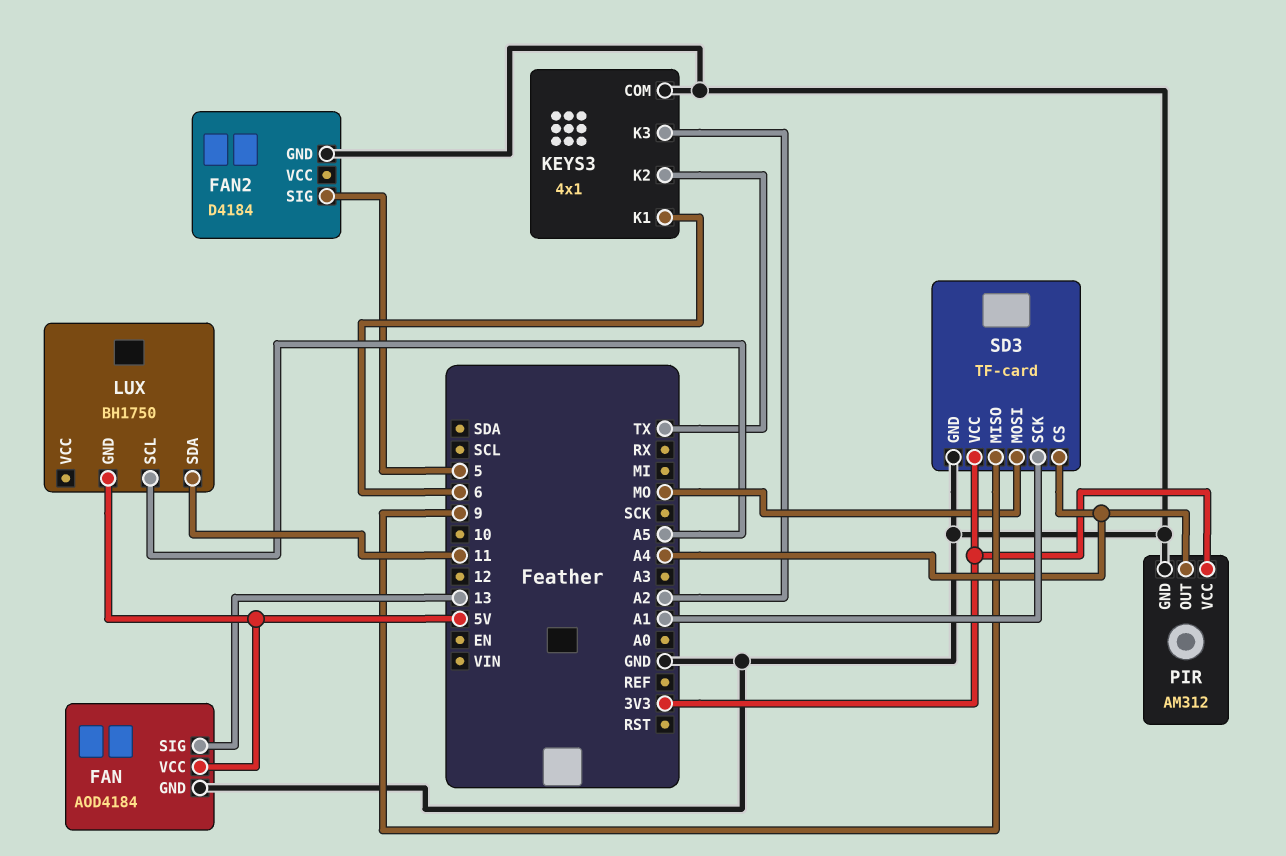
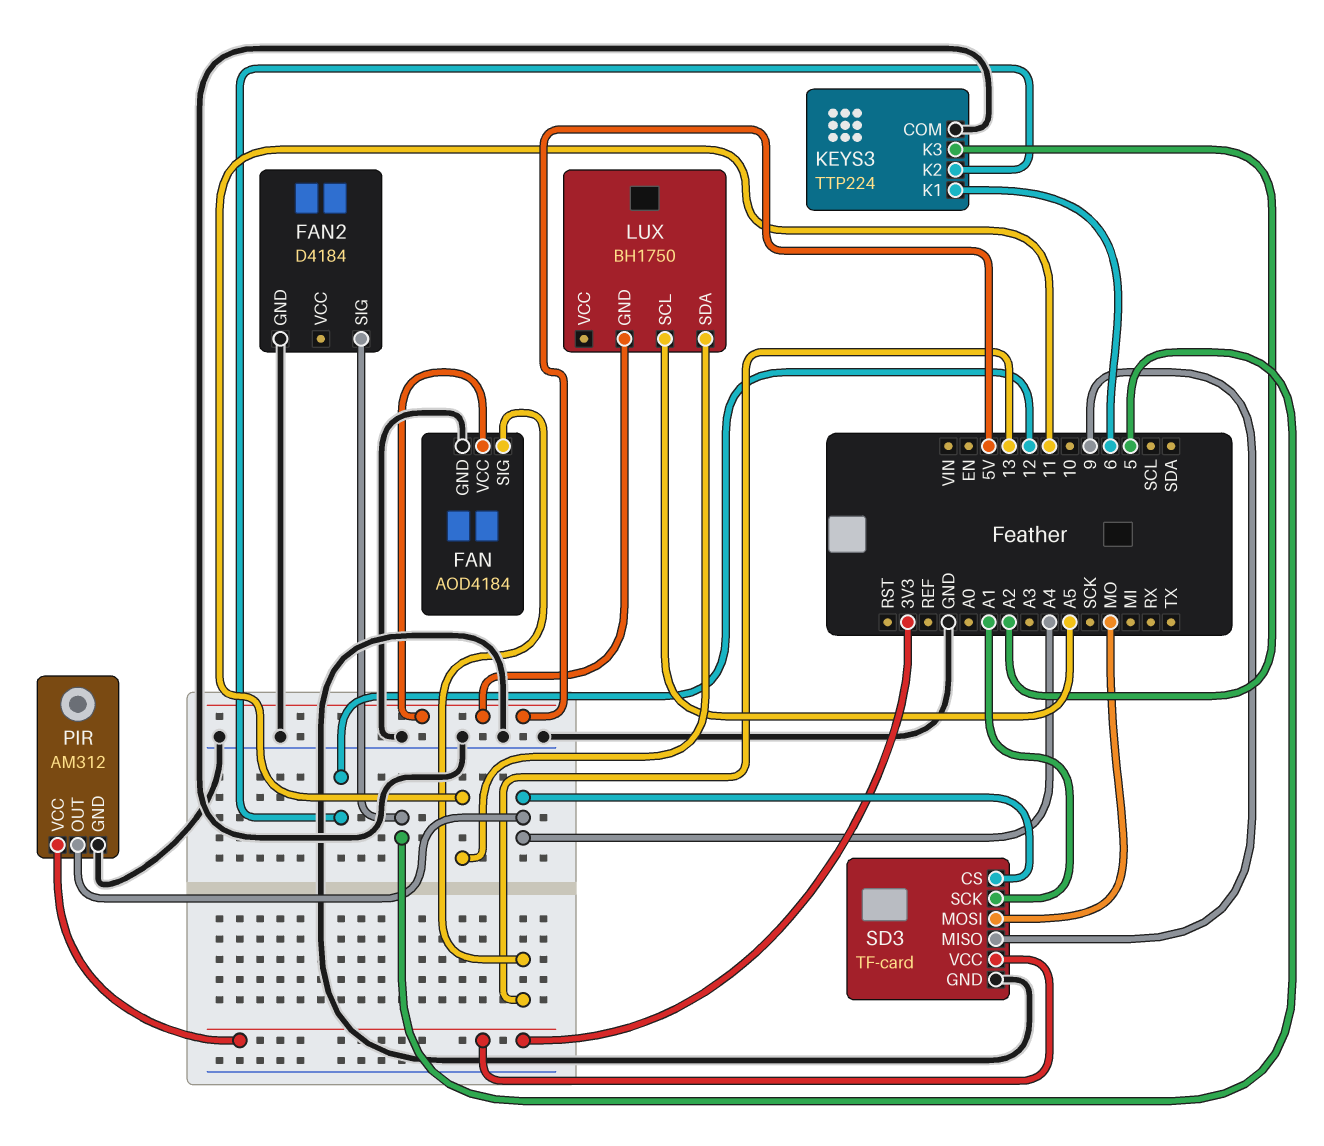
KEYS3: 4x1 -> TTP224
KEYS3 pin K2: TX -> 12

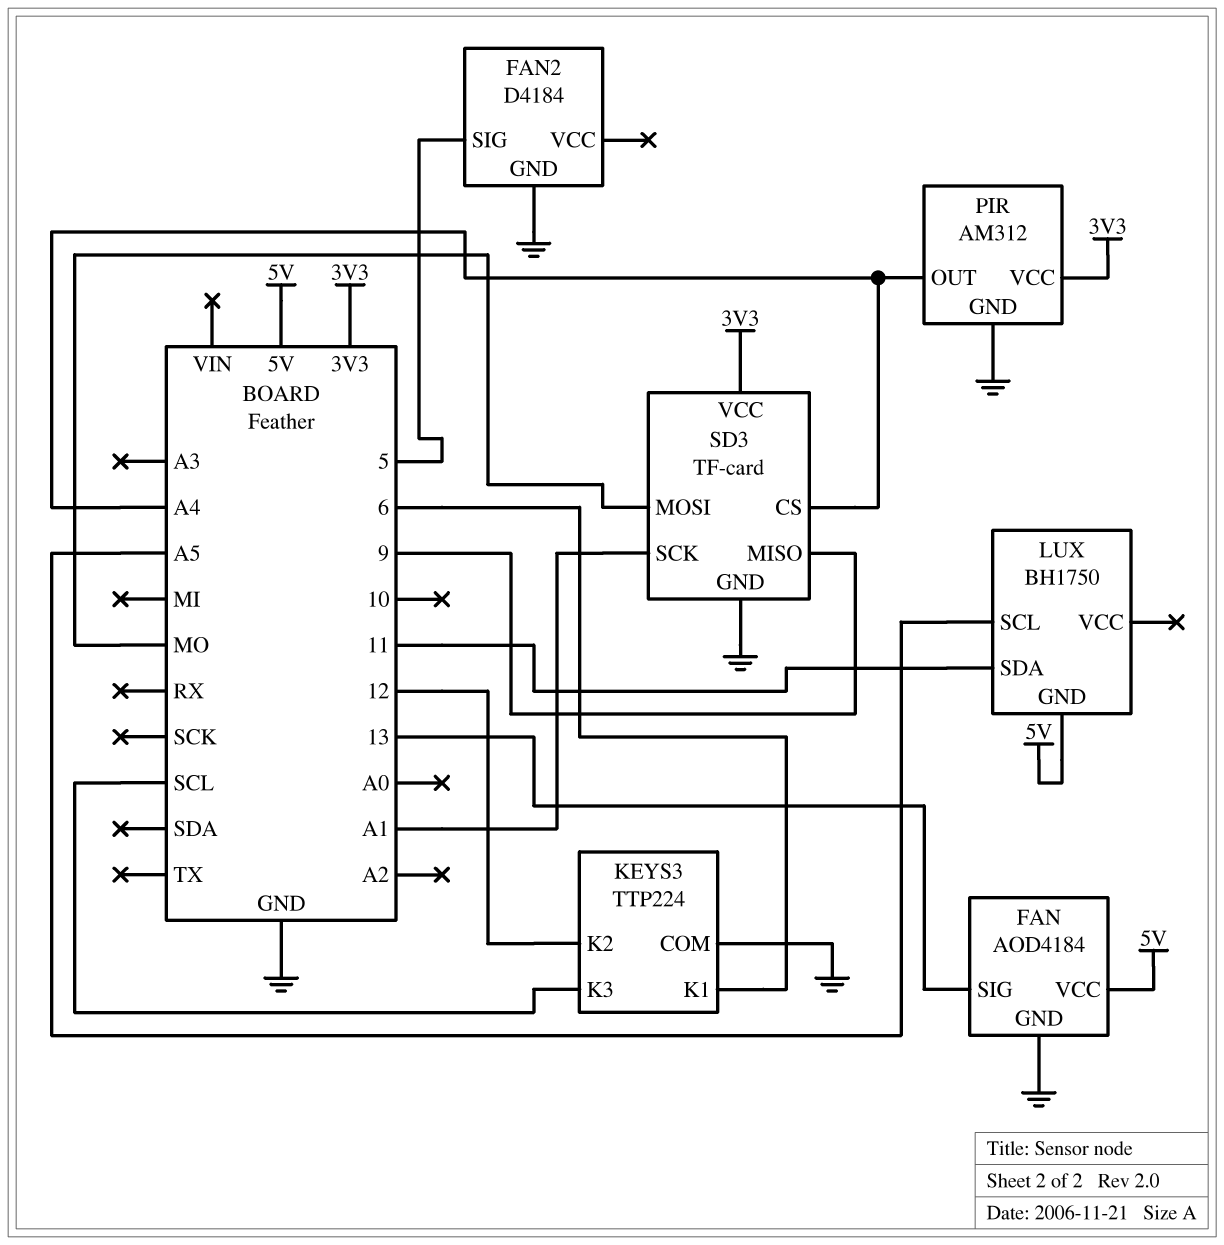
KEYS3 pin K3: A2 -> SCL

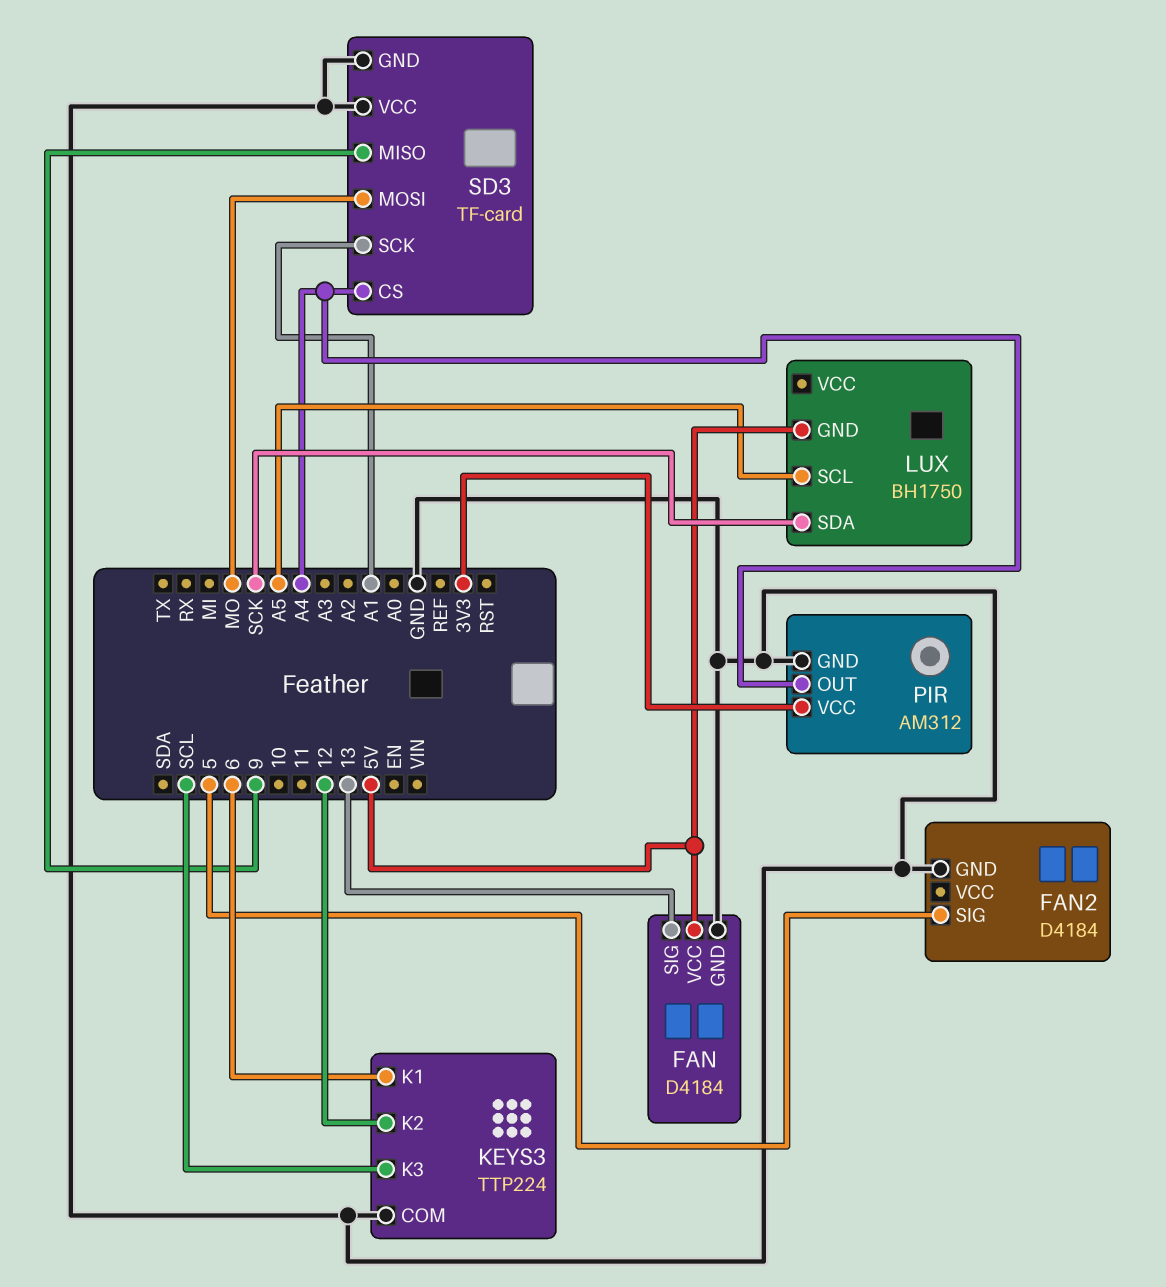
FAN: AOD4184 -> D4184
LUX pin SDA: 11 -> SCK
SD3 pin VCC: 3V3 -> GND

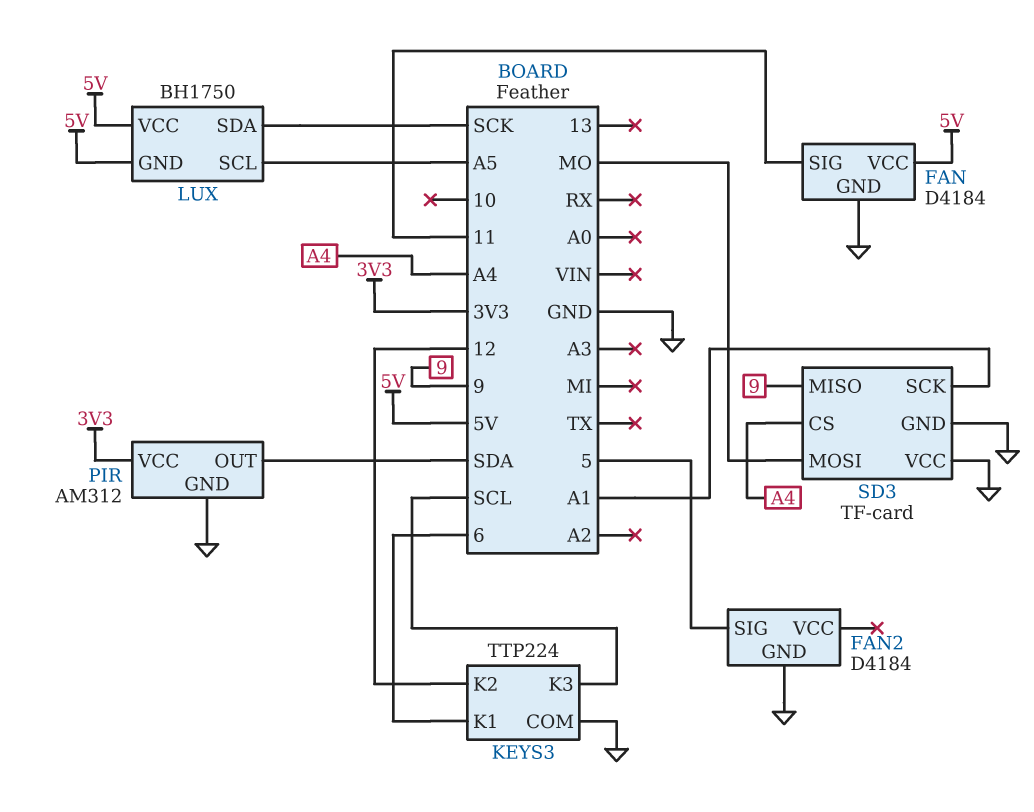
FAN pin SIG: 13 -> 11
LUX pin VCC: none -> 5V
PIR pin OUT: A4 -> SDA

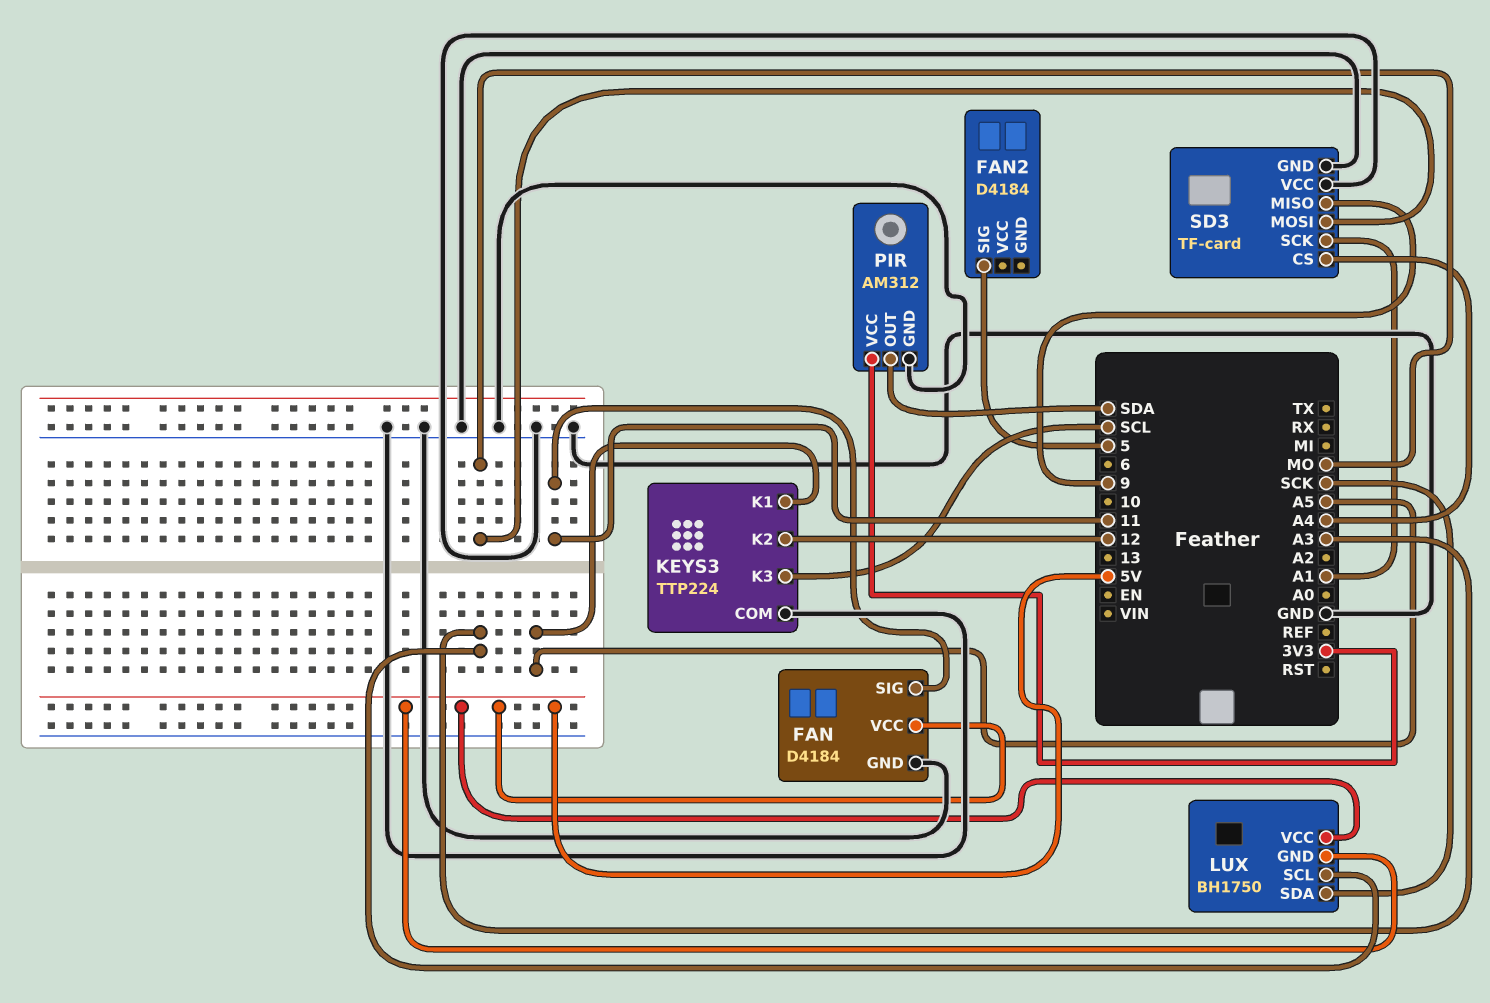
FAN2 pin GND: GND -> none
KEYS3 pin K1: 6 -> A5
LUX pin SCL: A5 -> A3

